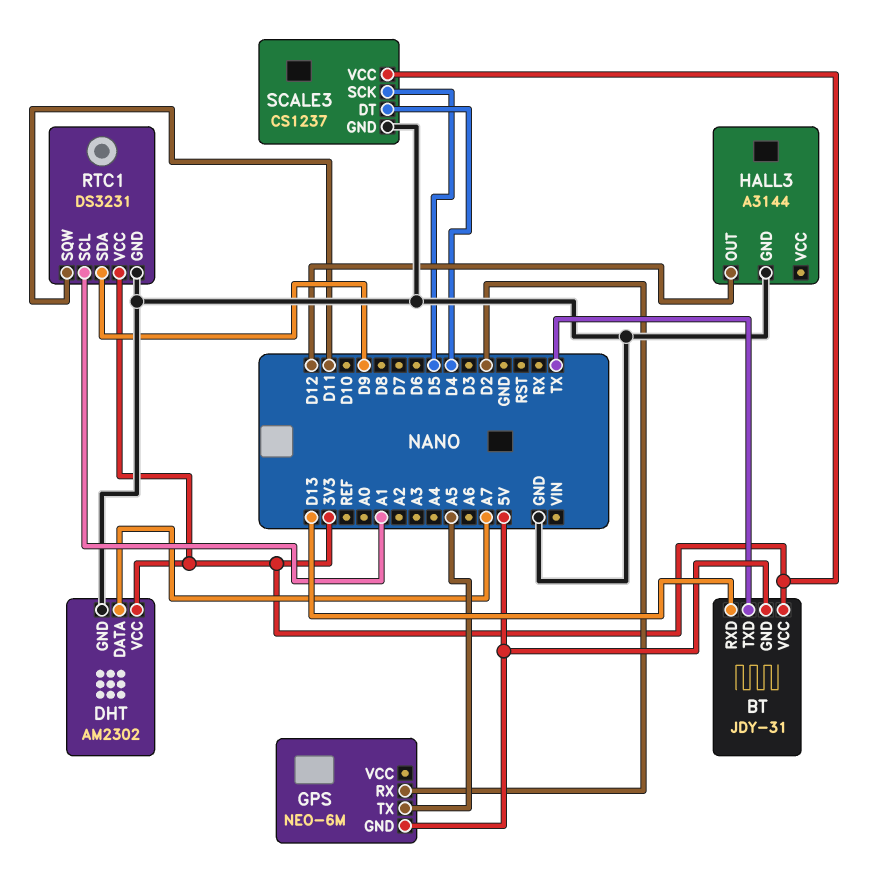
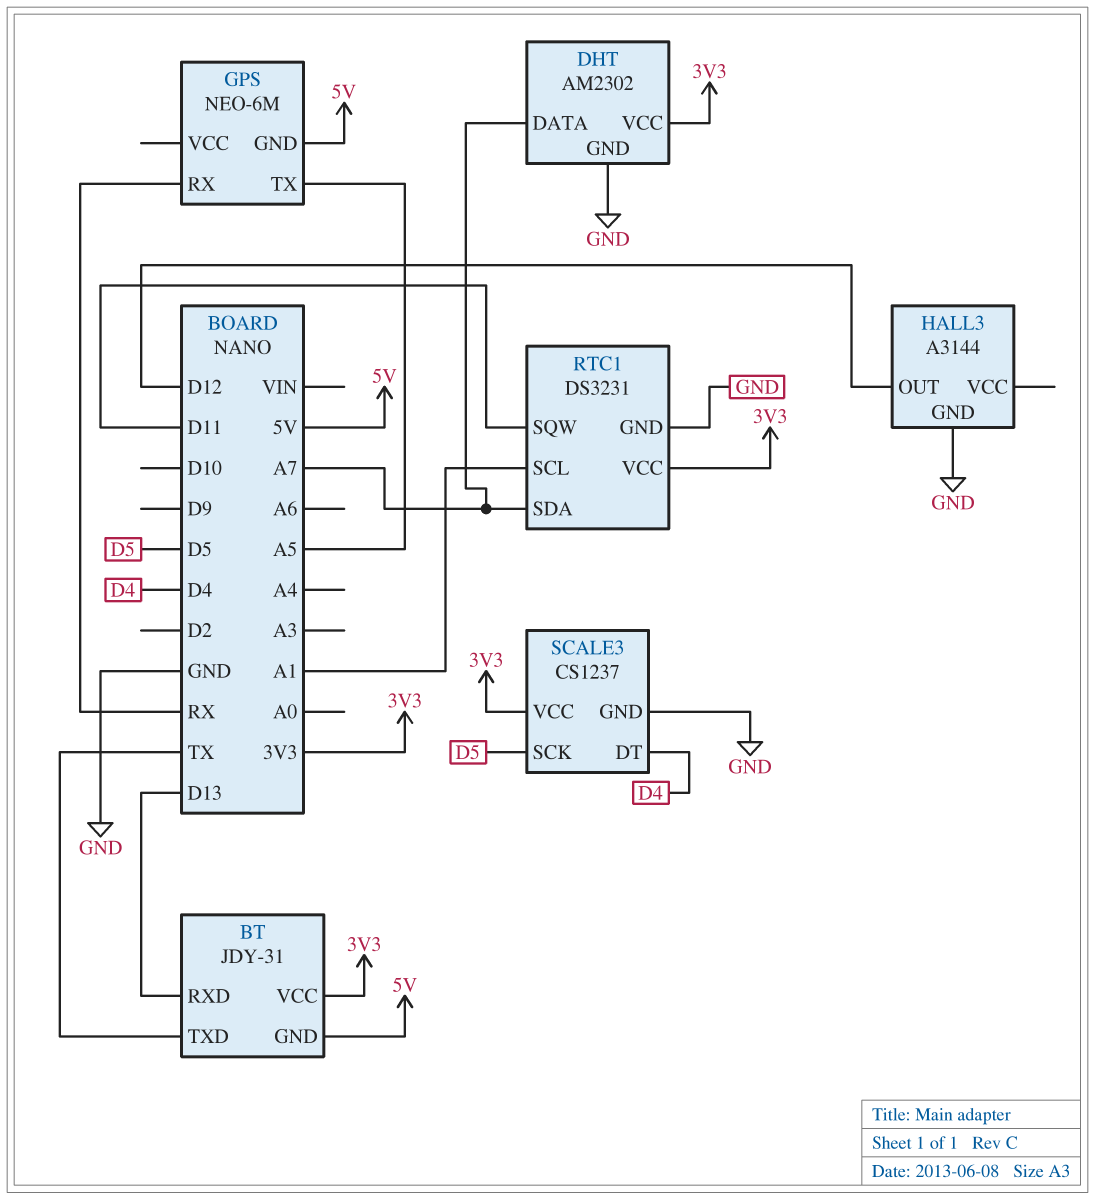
GPS pin RX: D2 -> RX
RTC1 pin SDA: D9 -> A7

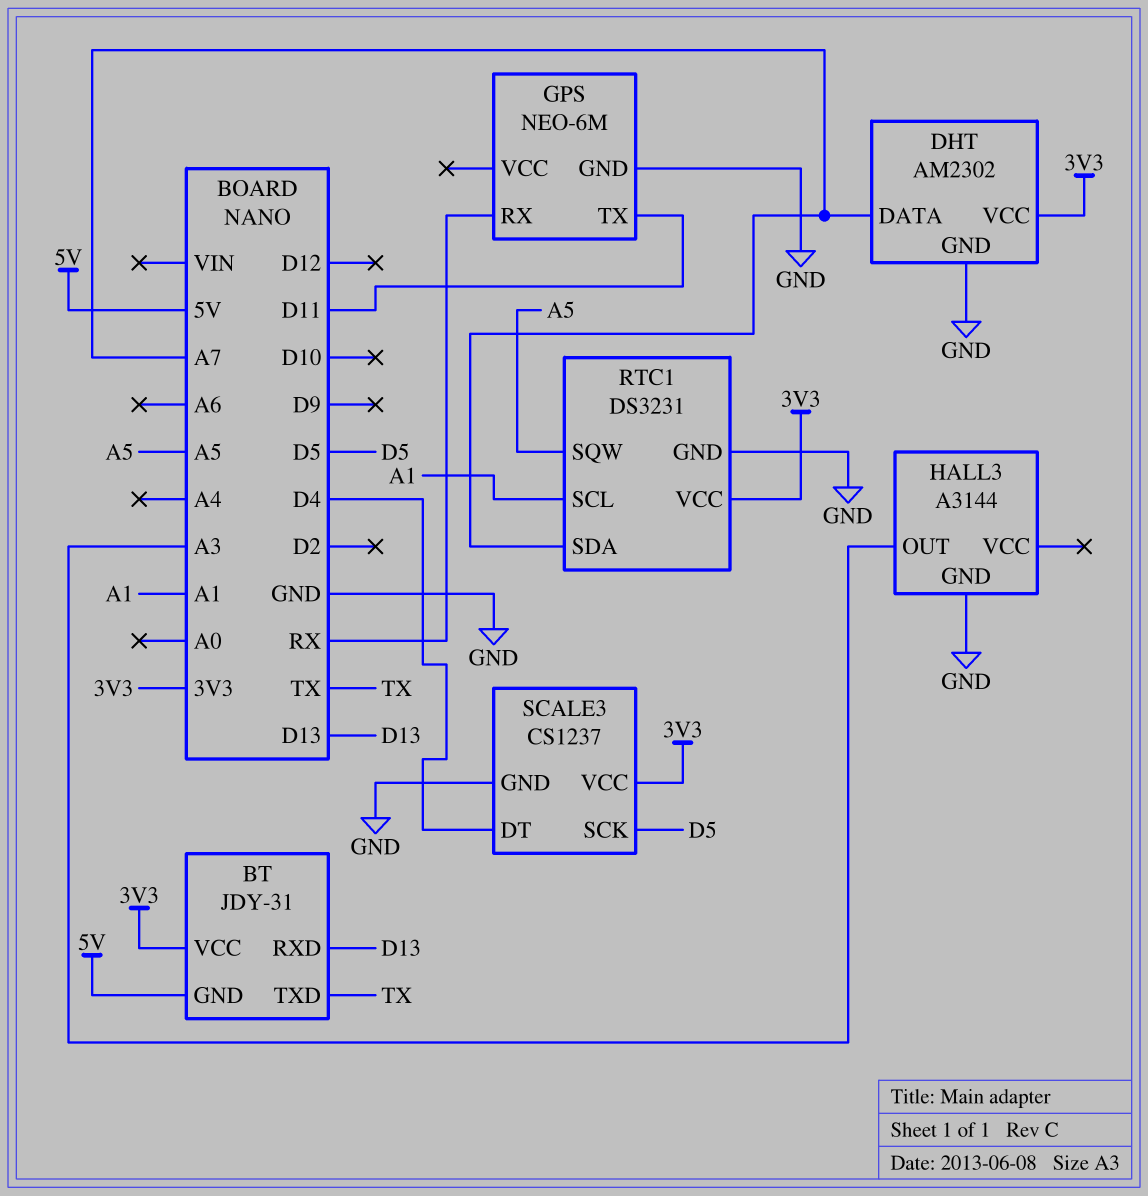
GPS pin GND: 5V -> GND
GPS pin TX: A5 -> D11
HALL3 pin OUT: D12 -> A3
RTC1 pin SQW: D11 -> A5

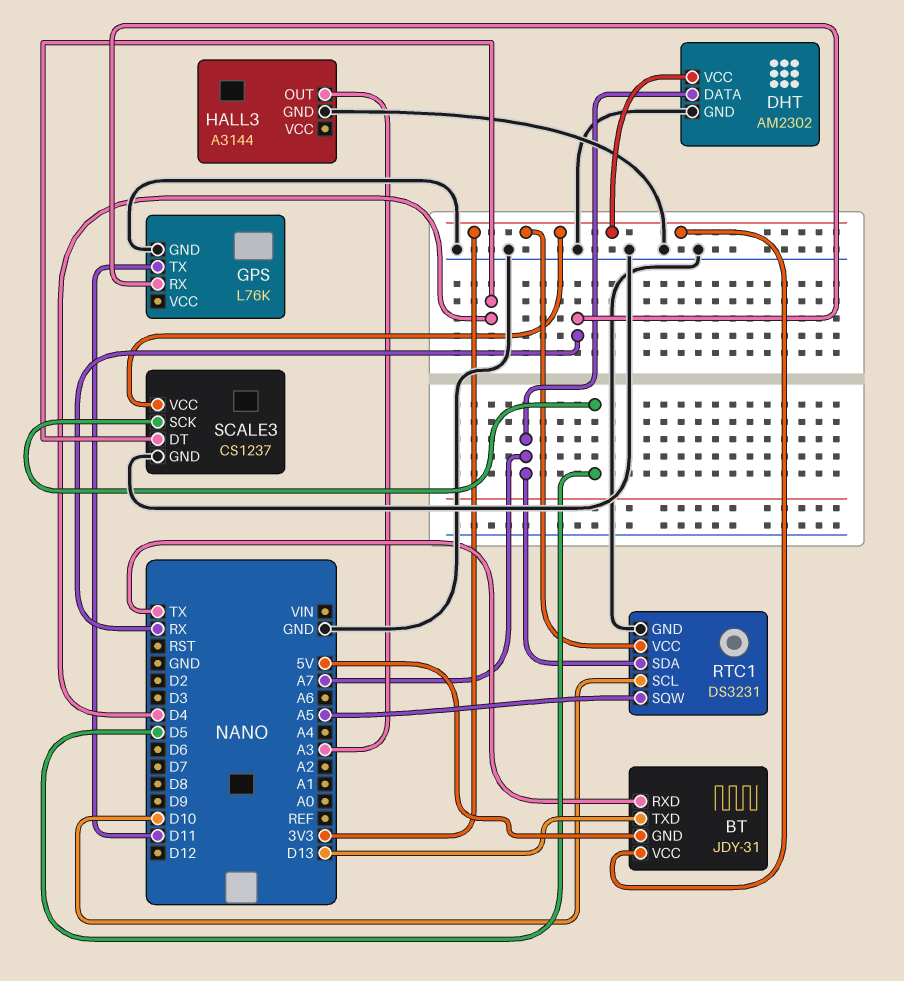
BT pin RXD: D13 -> TX
BT pin TXD: TX -> D13
GPS: NEO-6M -> L76K
RTC1 pin SCL: A1 -> D10

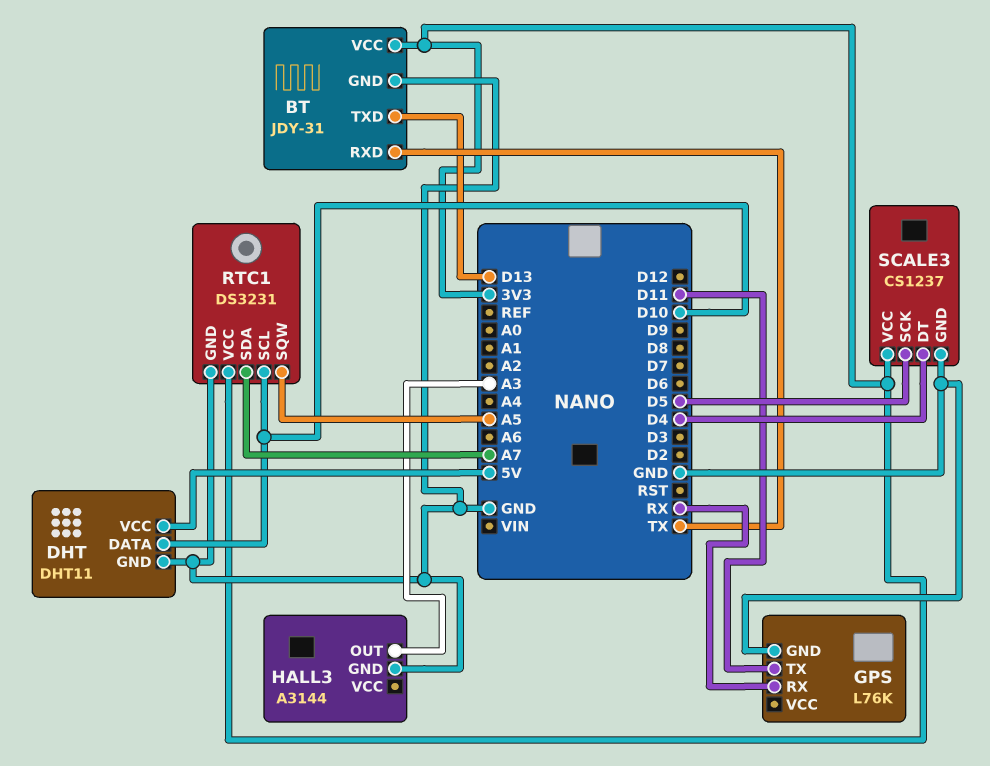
BT pin GND: 5V -> GND
DHT: AM2302 -> DHT11
DHT pin DATA: A7 -> D10
DHT pin VCC: 3V3 -> 5V

